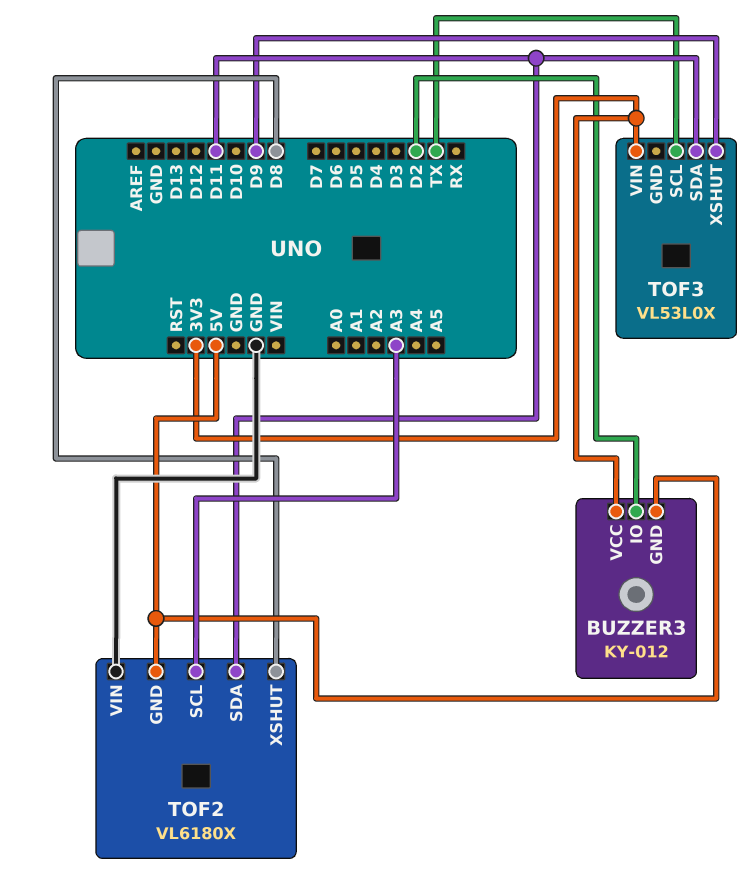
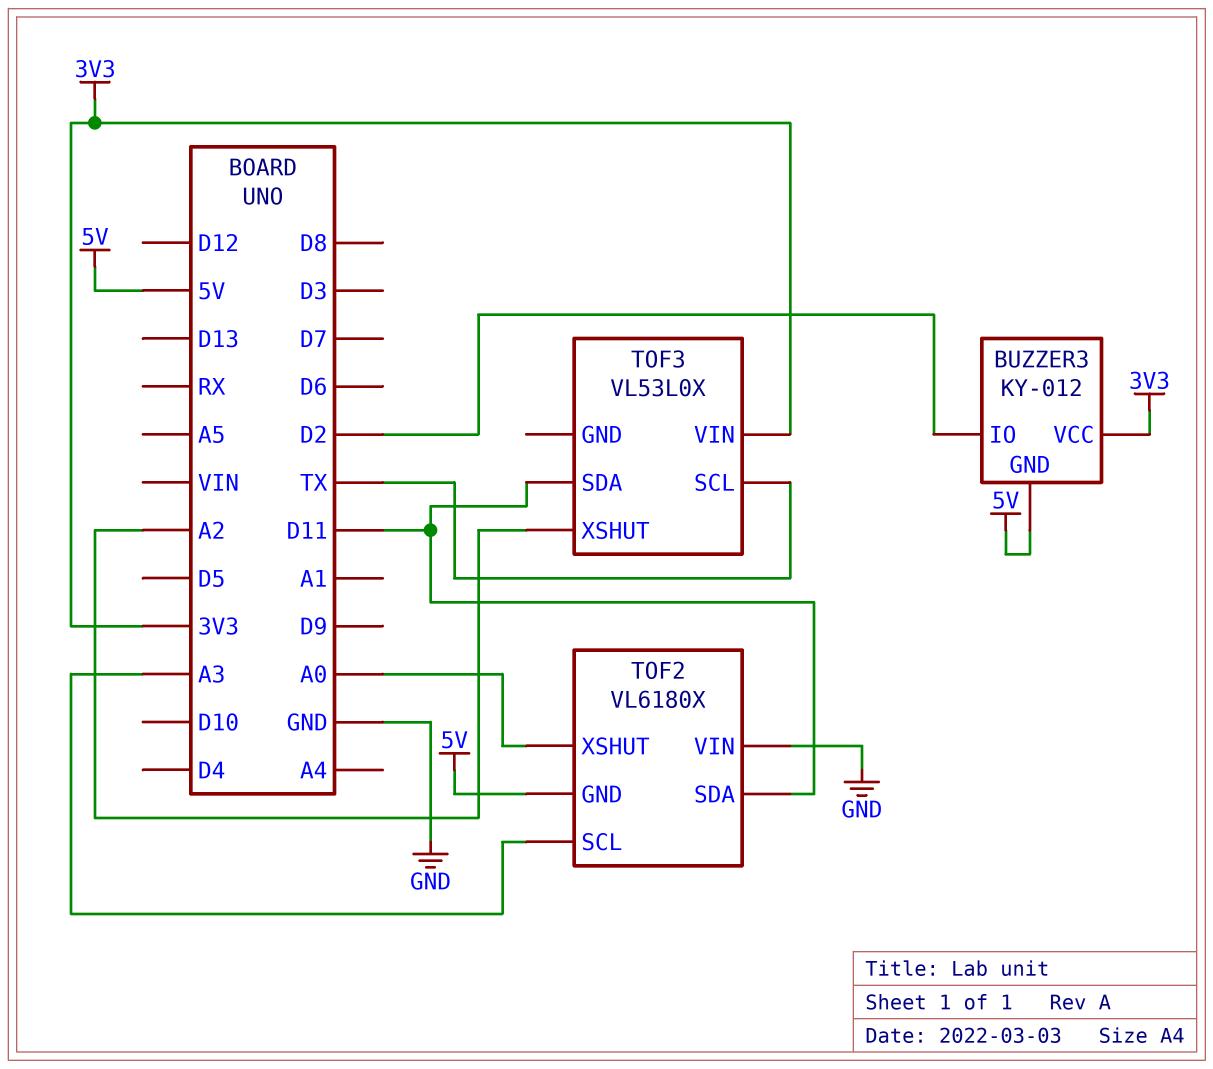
TOF2 pin XSHUT: D8 -> A0
TOF3 pin XSHUT: D9 -> A2

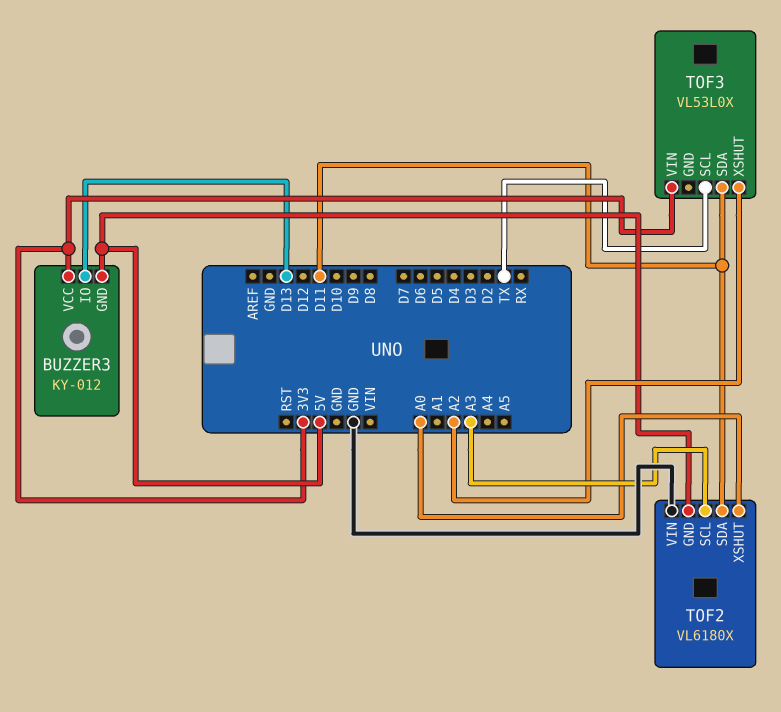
BUZZER3 pin IO: D2 -> D13

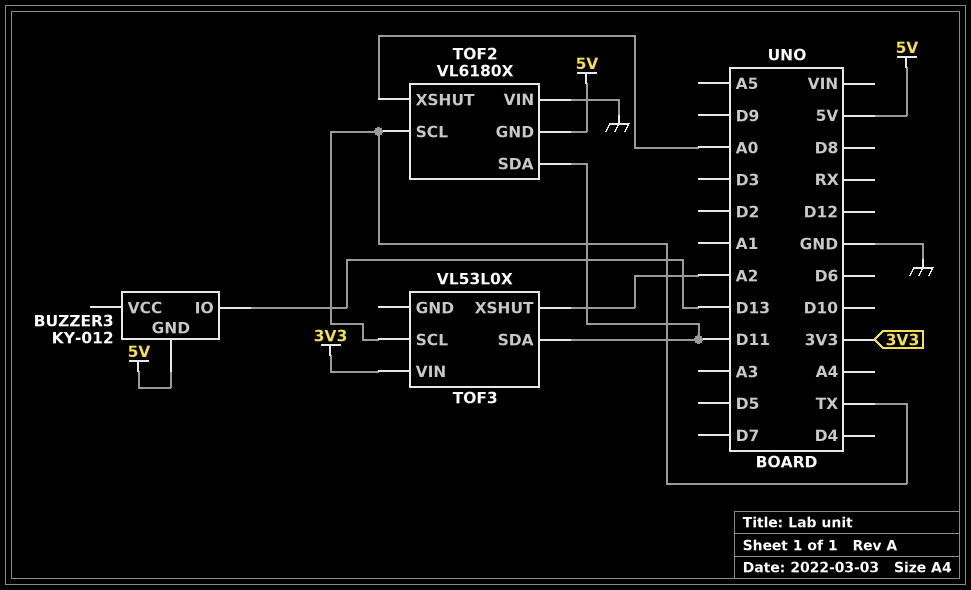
BUZZER3 pin VCC: 3V3 -> none
TOF2 pin SCL: A3 -> TX

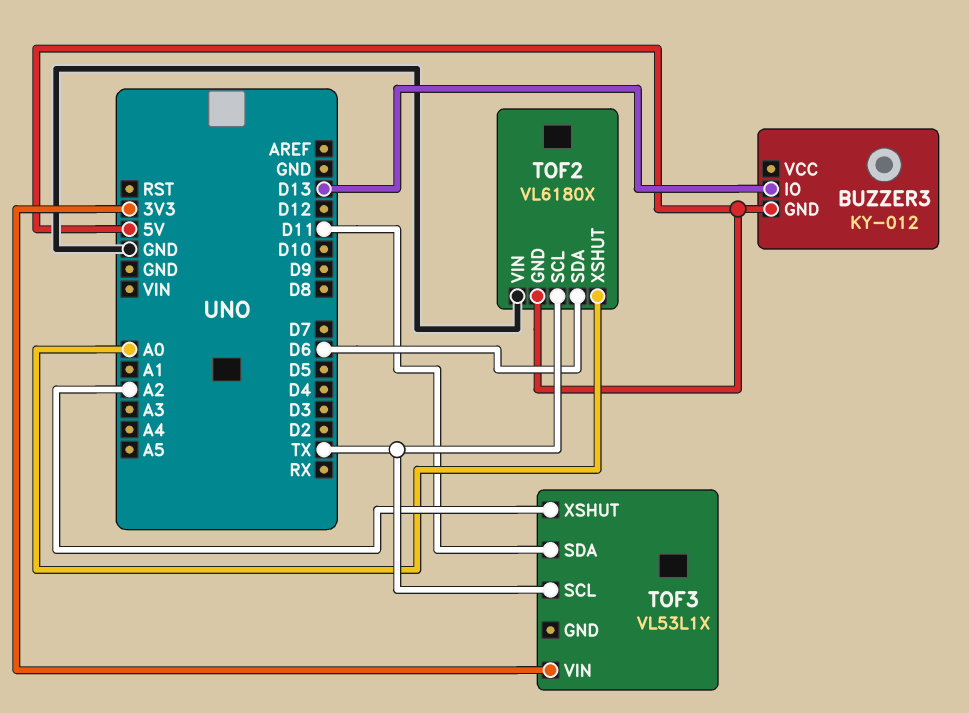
TOF2 pin SDA: D11 -> D6
TOF3: VL53L0X -> VL53L1X

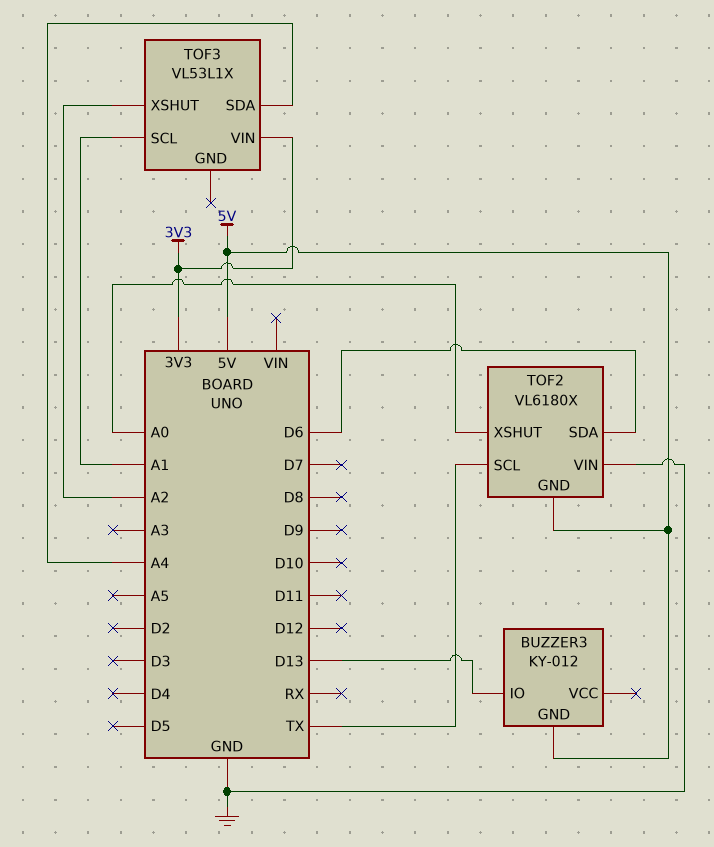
TOF3 pin SCL: TX -> A1
TOF3 pin SDA: D11 -> A4

